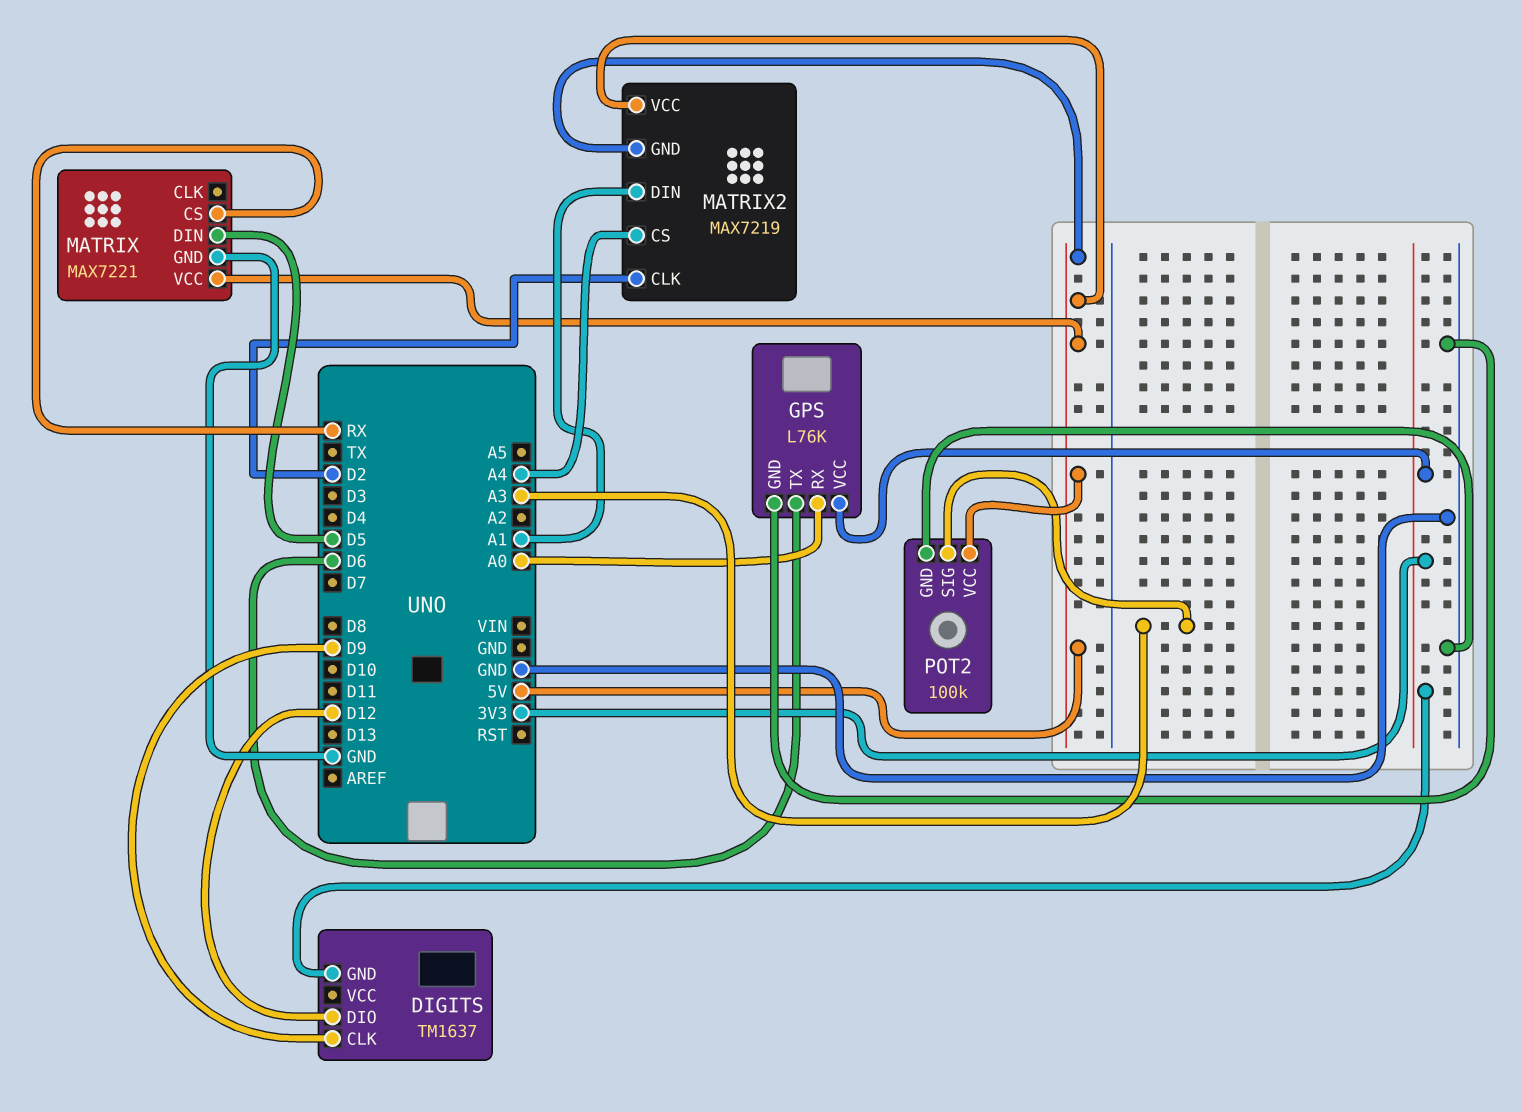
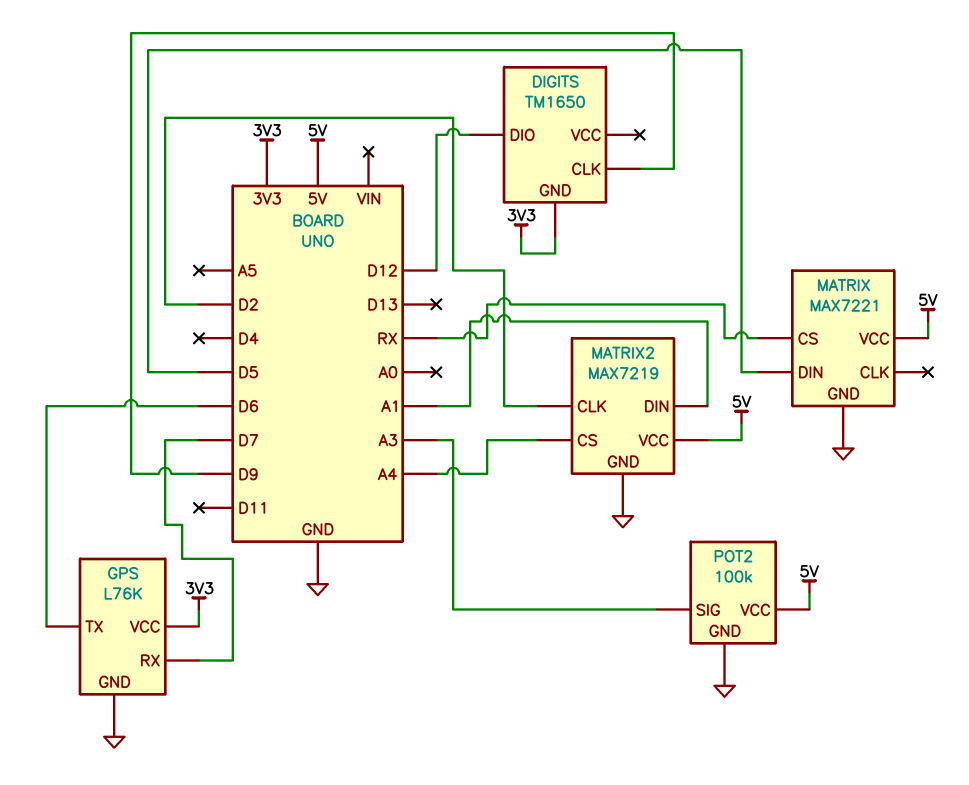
DIGITS: TM1637 -> TM1650
GPS pin RX: A0 -> D7
MATRIX2 pin GND: 5V -> GND

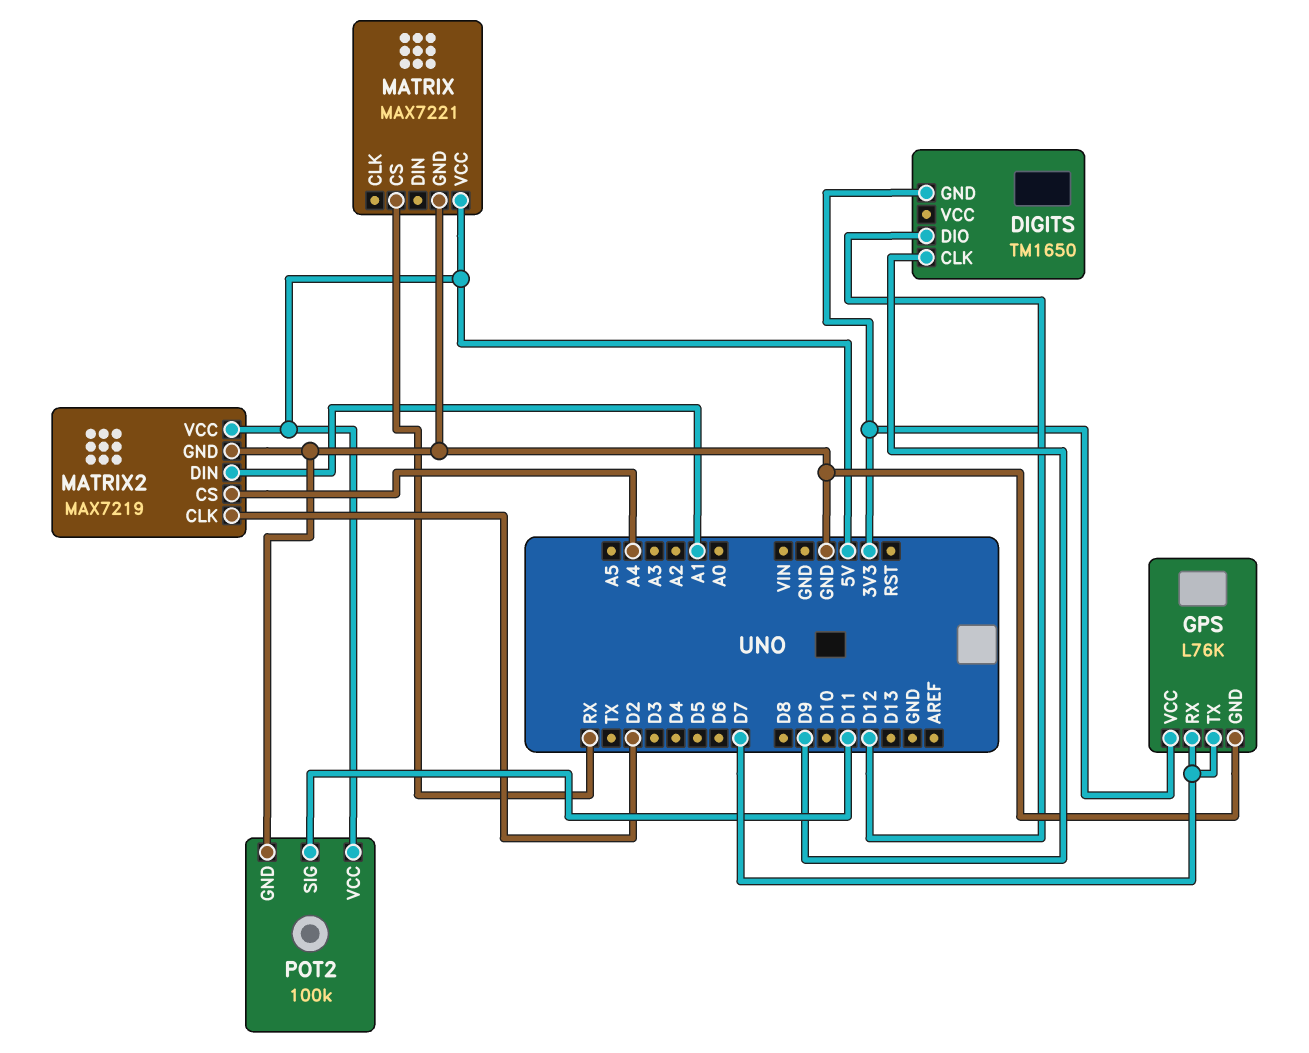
GPS pin TX: D6 -> D7
MATRIX pin DIN: D5 -> none
POT2 pin SIG: A3 -> D11

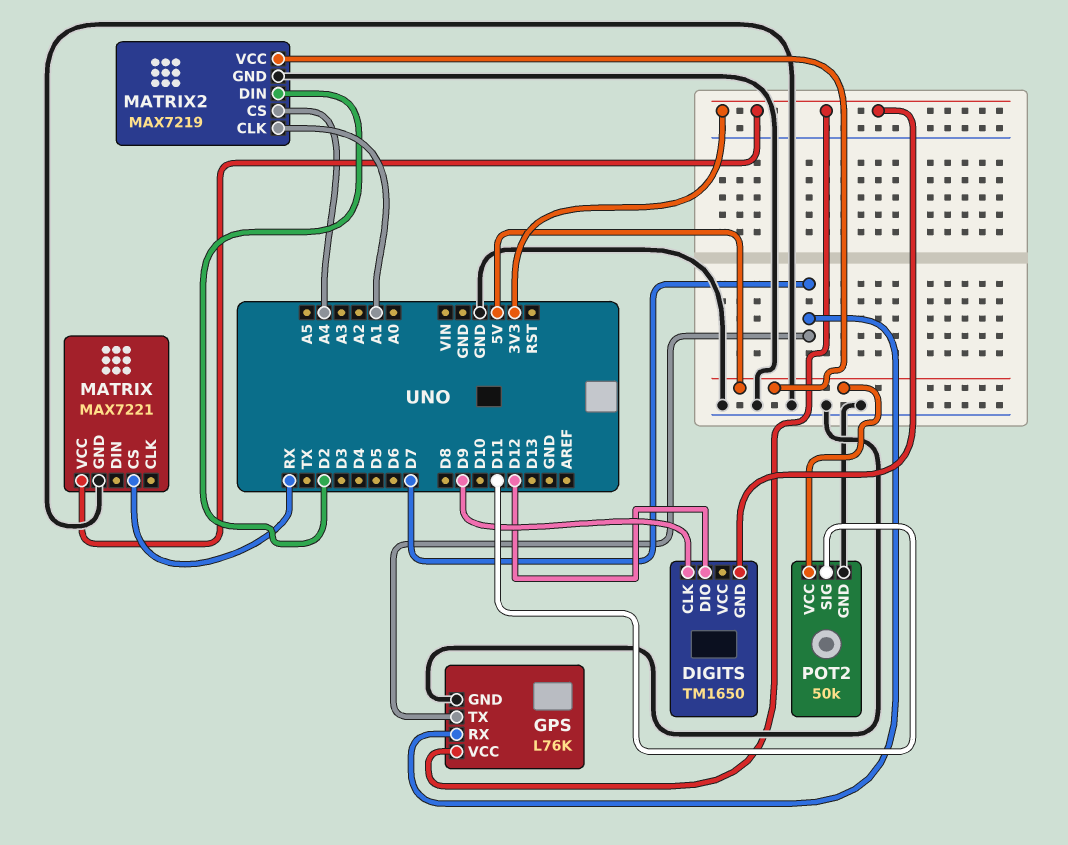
MATRIX pin VCC: 5V -> 3V3
MATRIX2 pin CLK: D2 -> A1
MATRIX2 pin DIN: A1 -> D2
POT2: 100k -> 50k

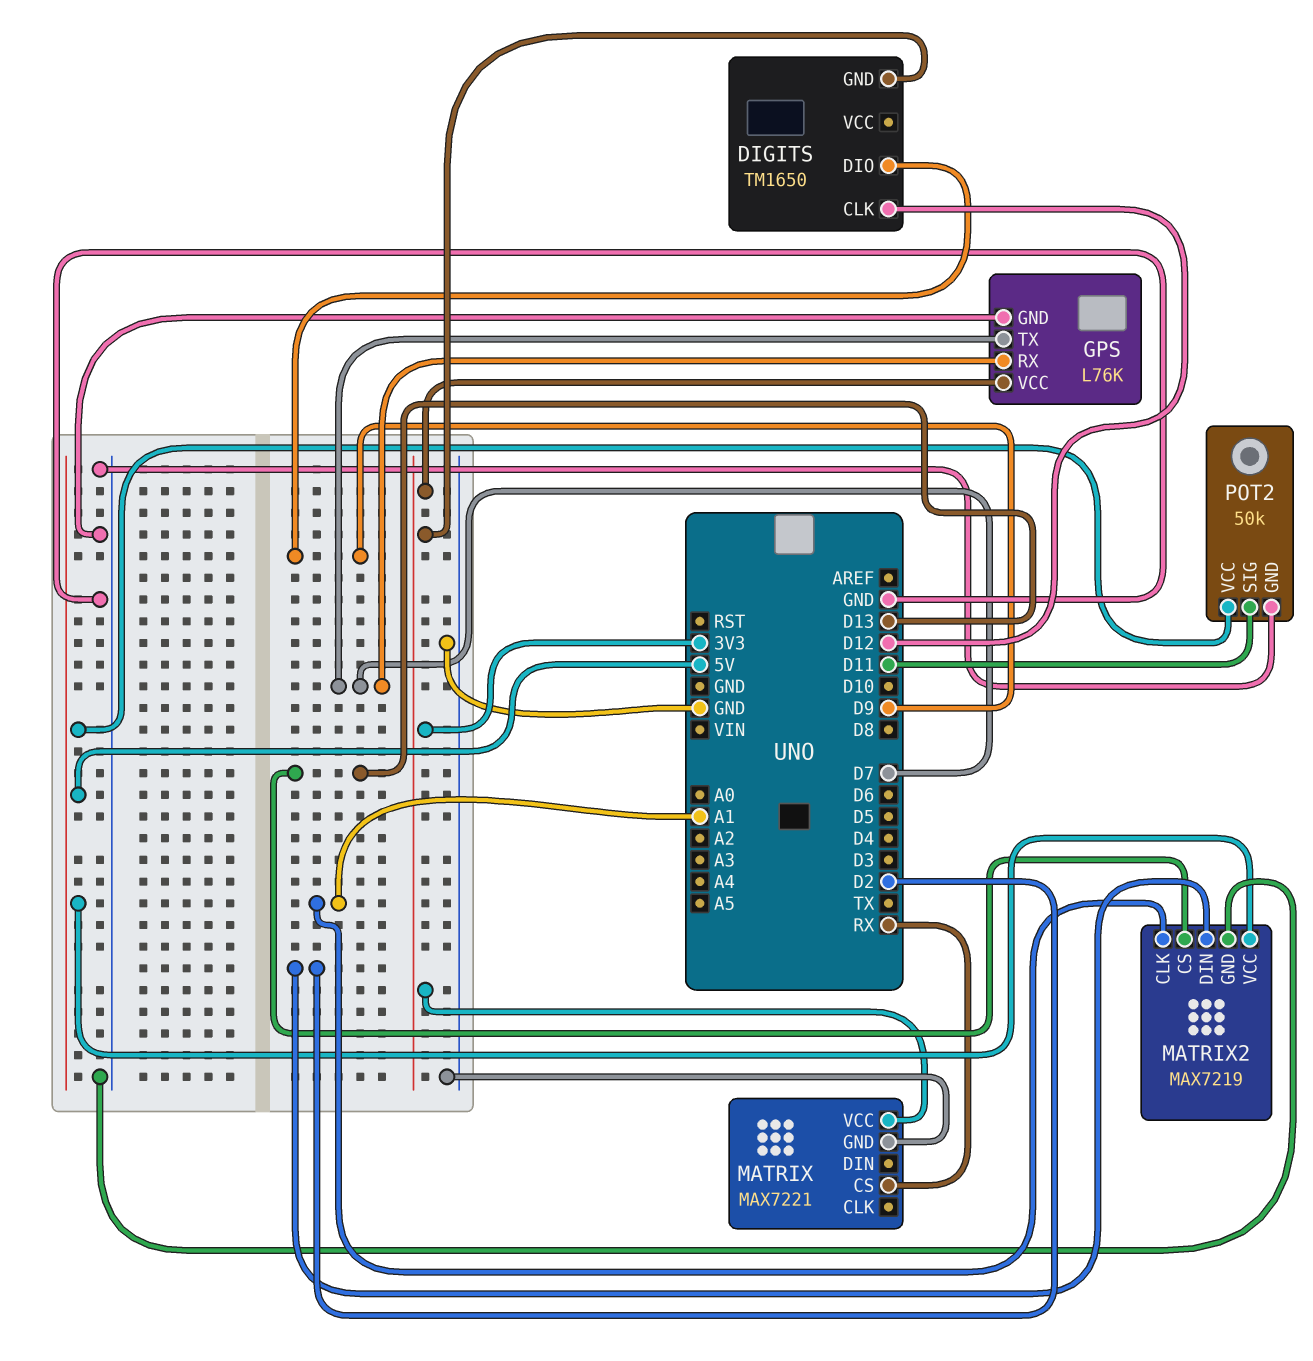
DIGITS pin CLK: D9 -> D12
DIGITS pin DIO: D12 -> D9
MATRIX2 pin CS: A4 -> D13

